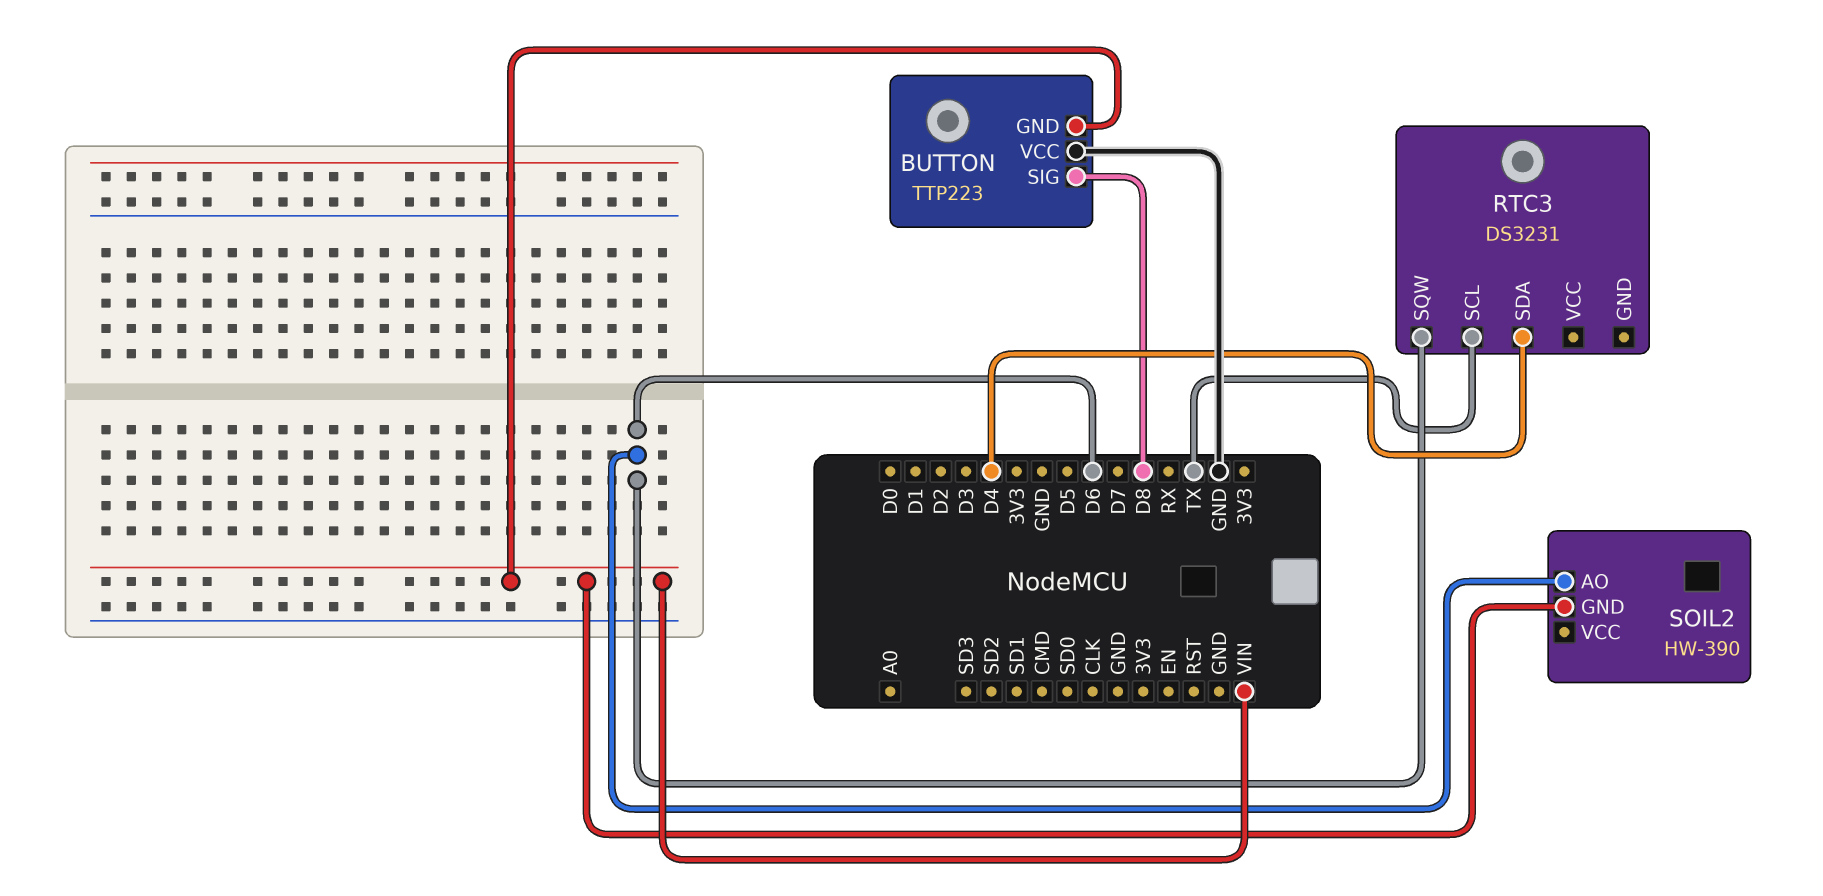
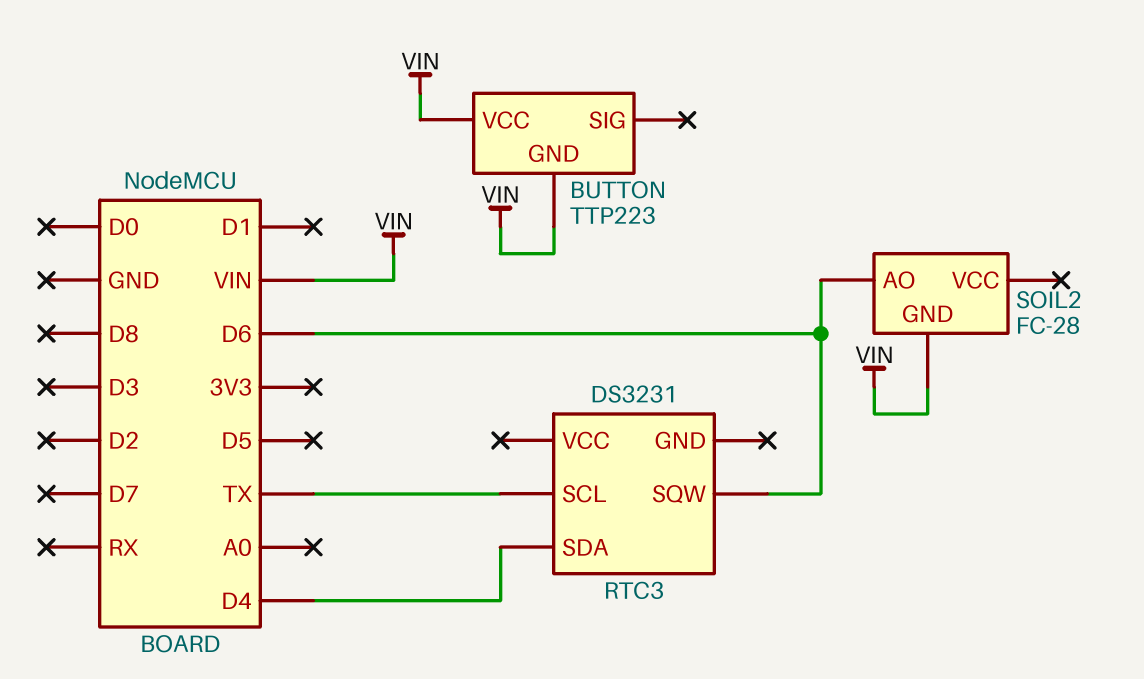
BUTTON pin SIG: D8 -> none
BUTTON pin VCC: GND -> VIN
SOIL2: HW-390 -> FC-28

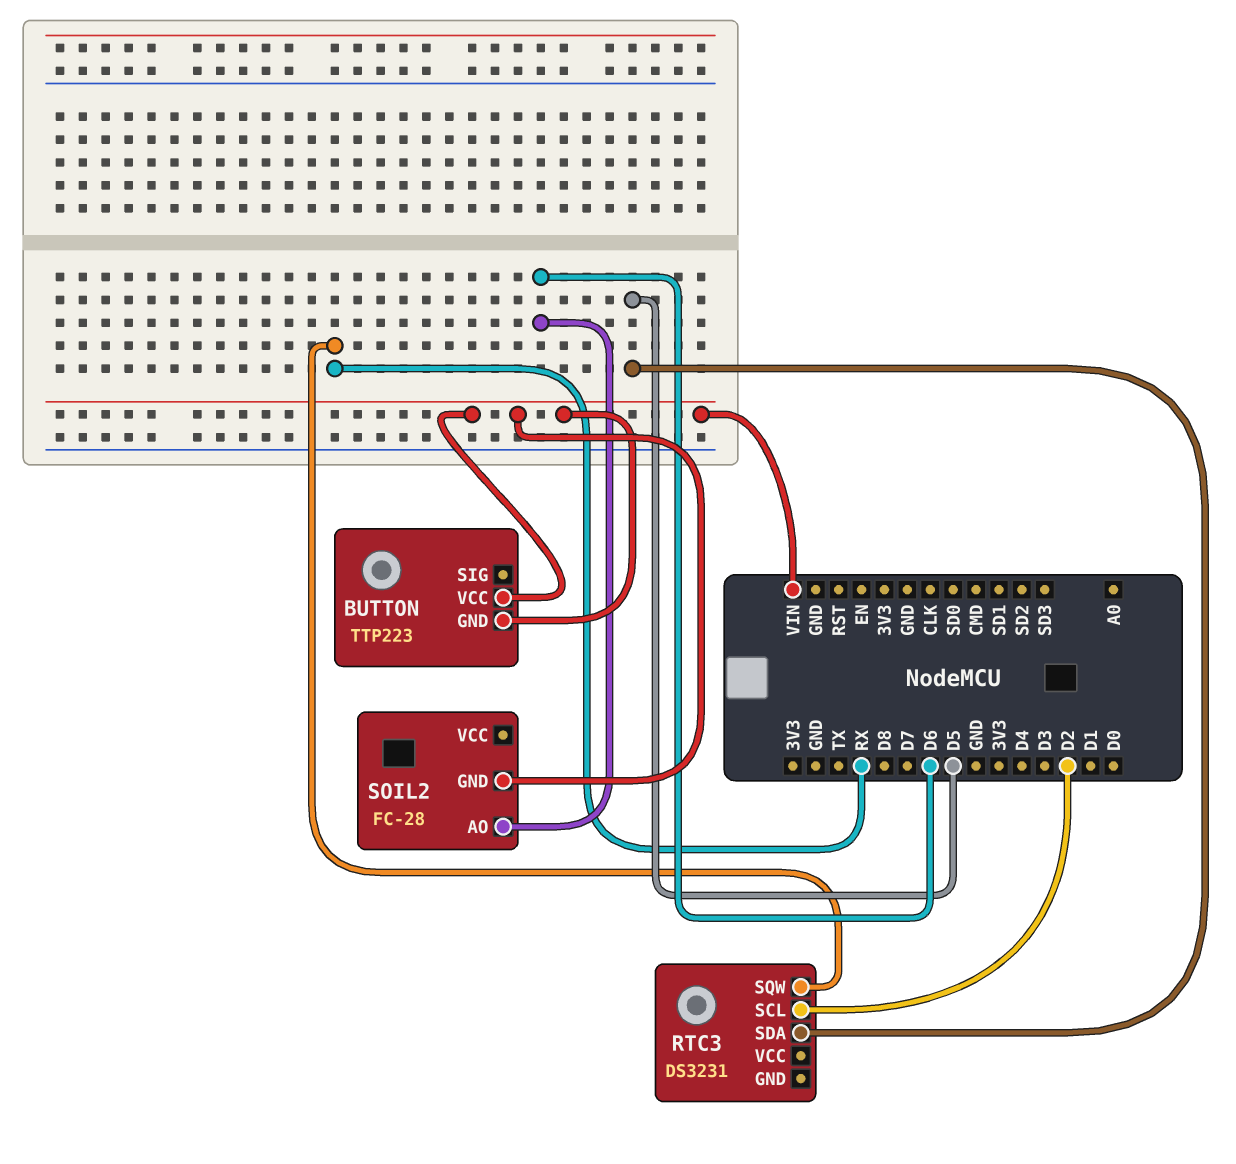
RTC3 pin SCL: TX -> D2
RTC3 pin SDA: D4 -> D5
RTC3 pin SQW: D6 -> RX

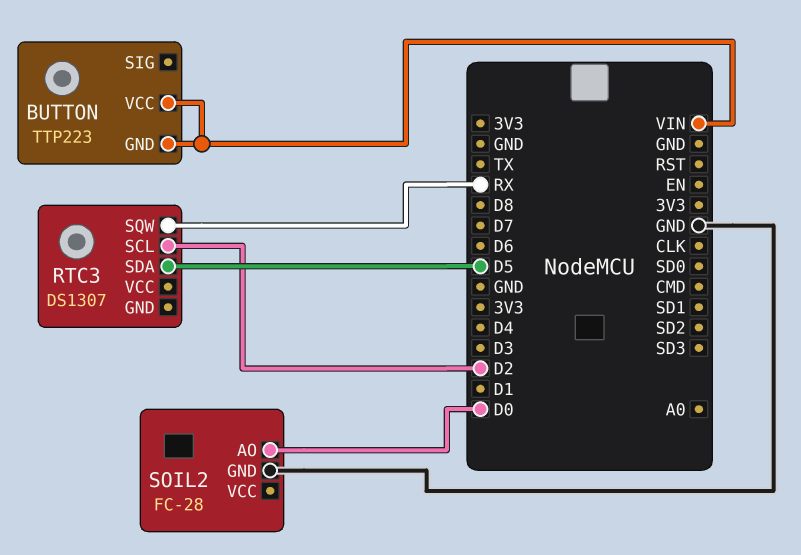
RTC3: DS3231 -> DS1307
SOIL2 pin AO: D6 -> D0
SOIL2 pin GND: VIN -> GND

